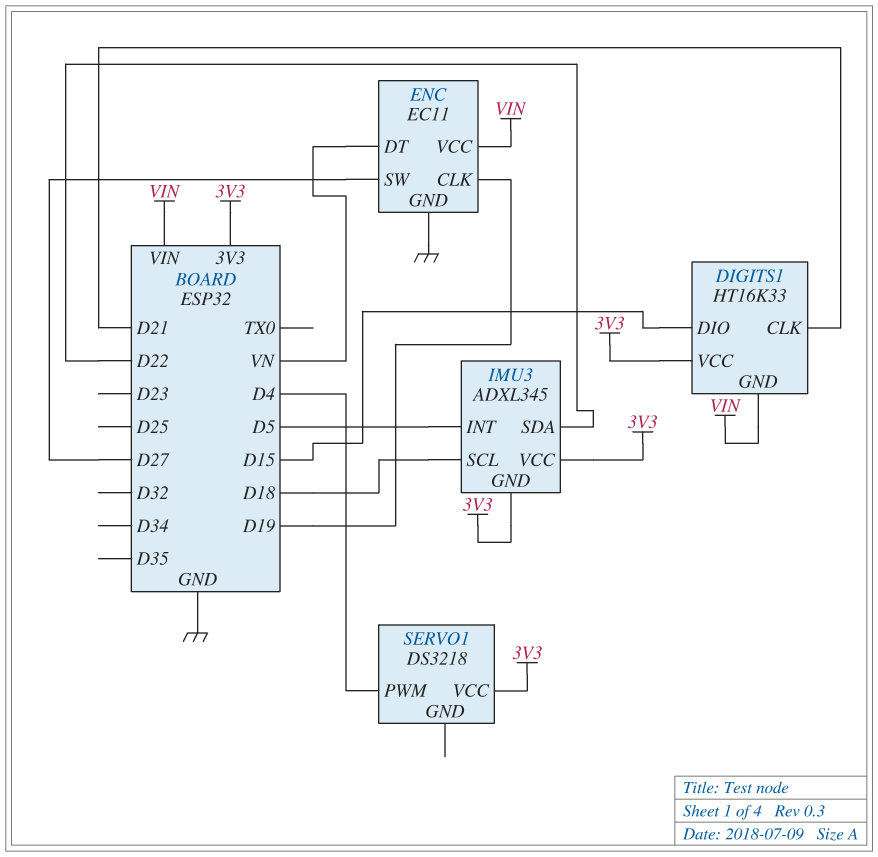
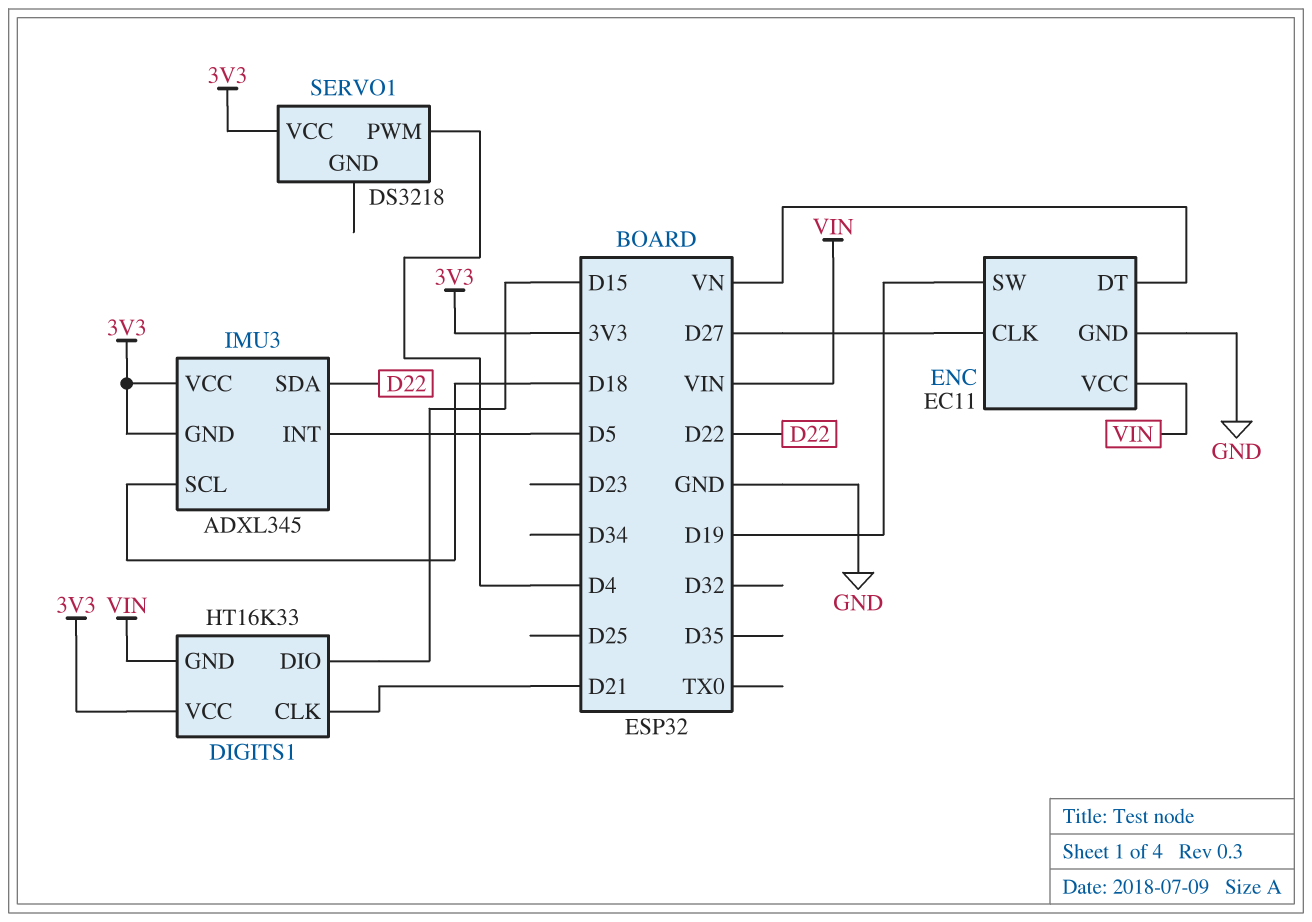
ENC pin CLK: D19 -> D27
ENC pin SW: D27 -> D19

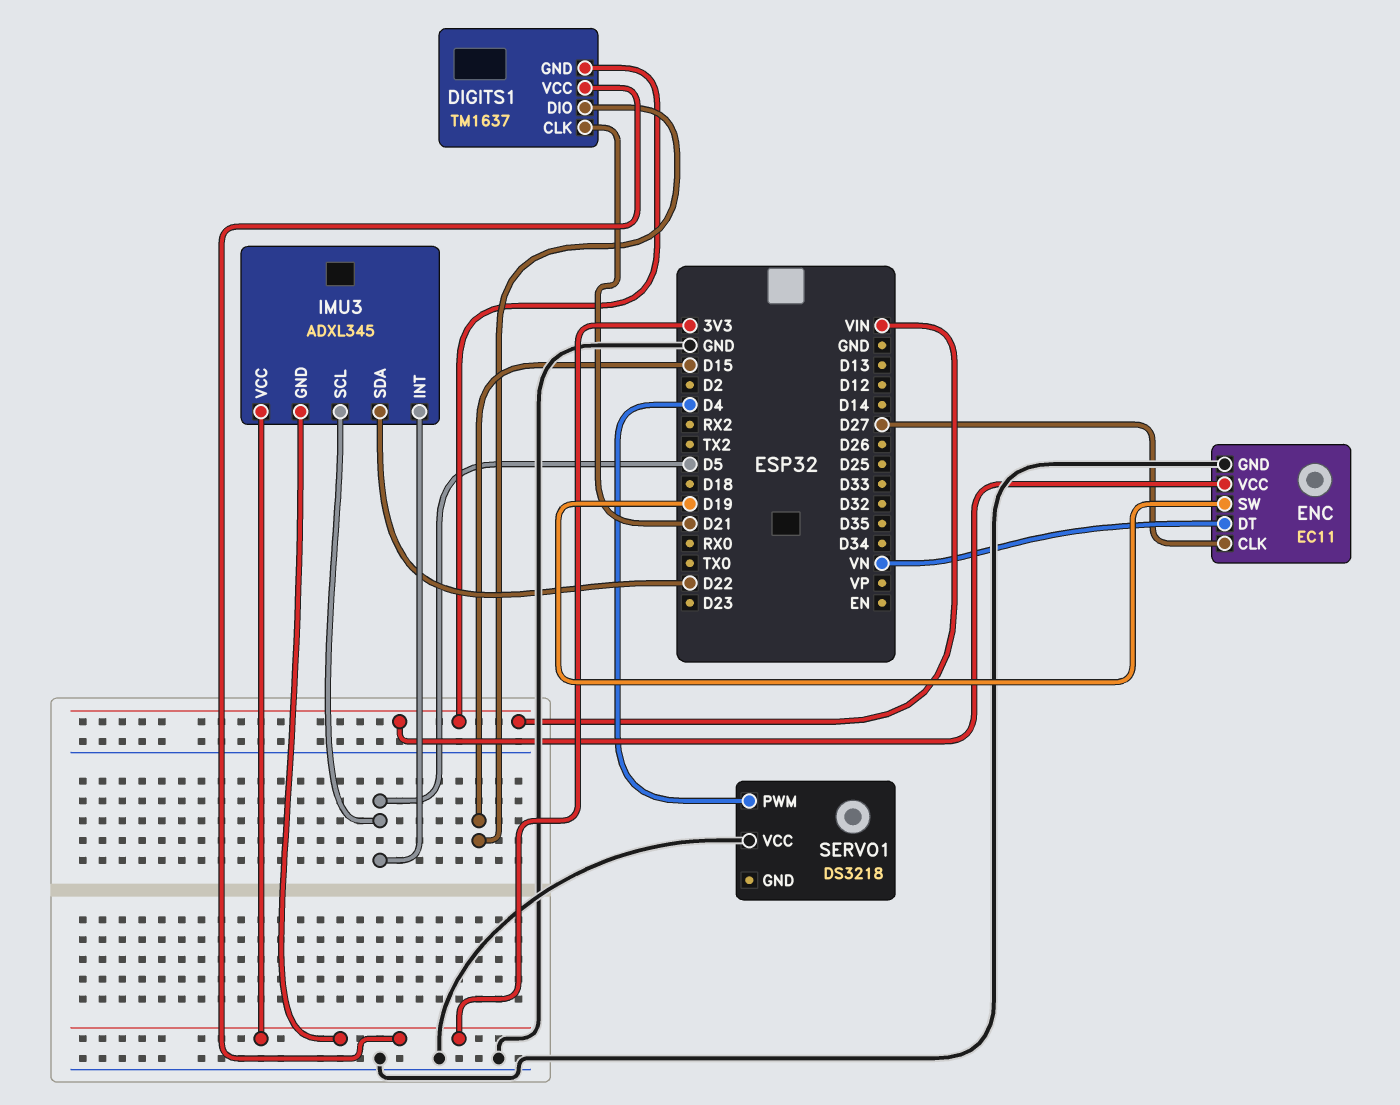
DIGITS1: HT16K33 -> TM1637
IMU3 pin SCL: D18 -> D5
SERVO1 pin VCC: 3V3 -> GND

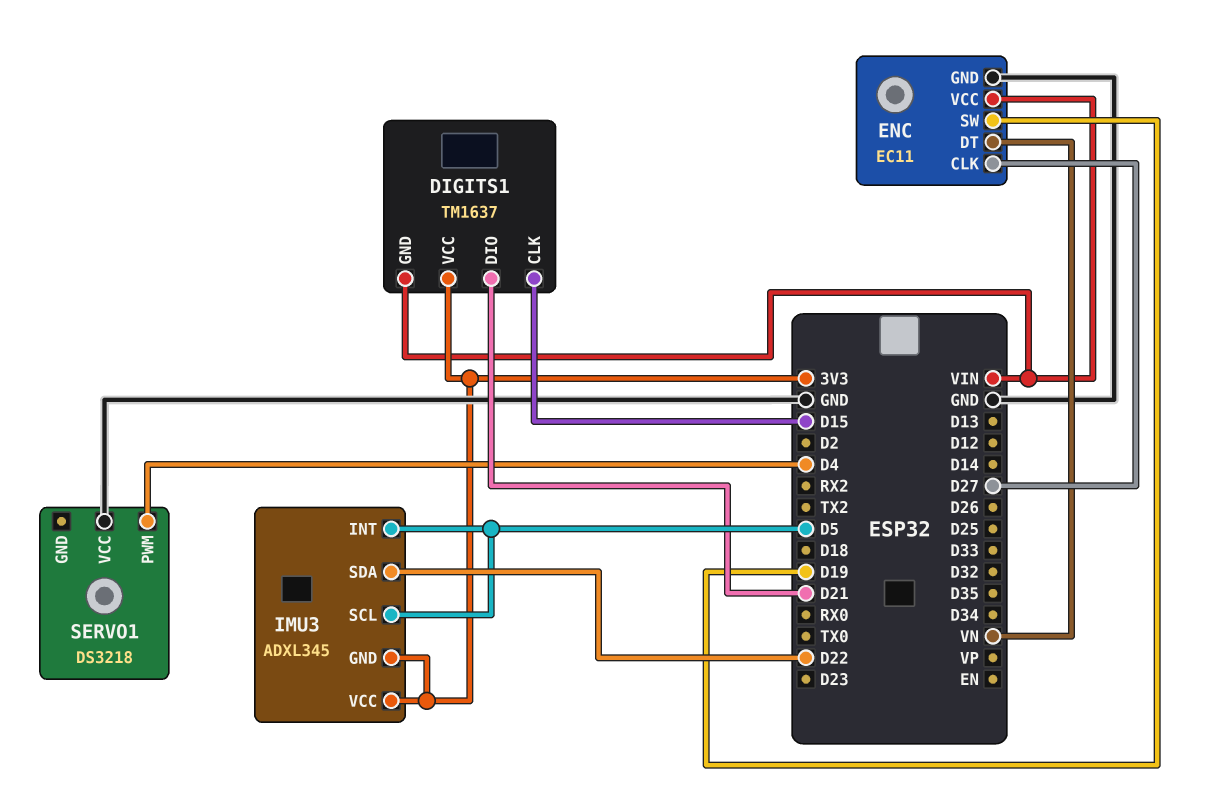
DIGITS1 pin CLK: D21 -> D15
DIGITS1 pin DIO: D15 -> D21

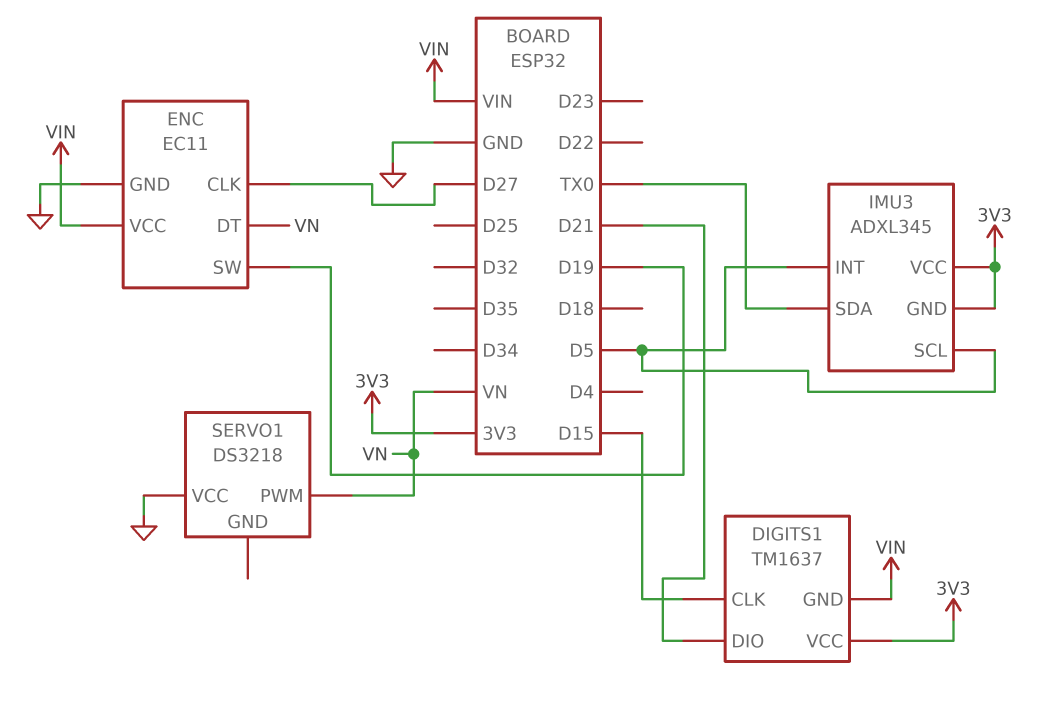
IMU3 pin SDA: D22 -> TX0
SERVO1 pin PWM: D4 -> VN

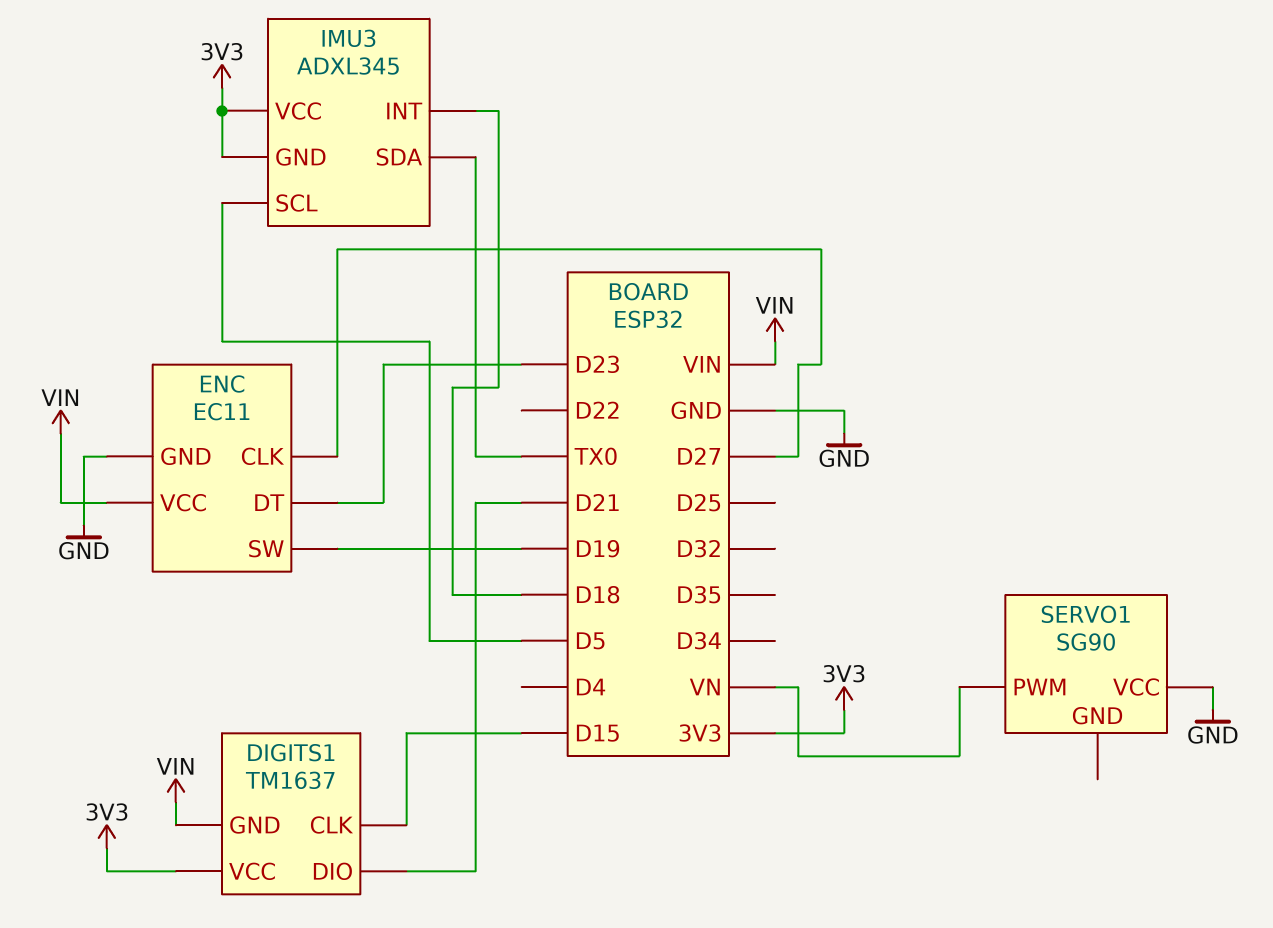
ENC pin DT: VN -> D23
IMU3 pin INT: D5 -> D18
SERVO1: DS3218 -> SG90

